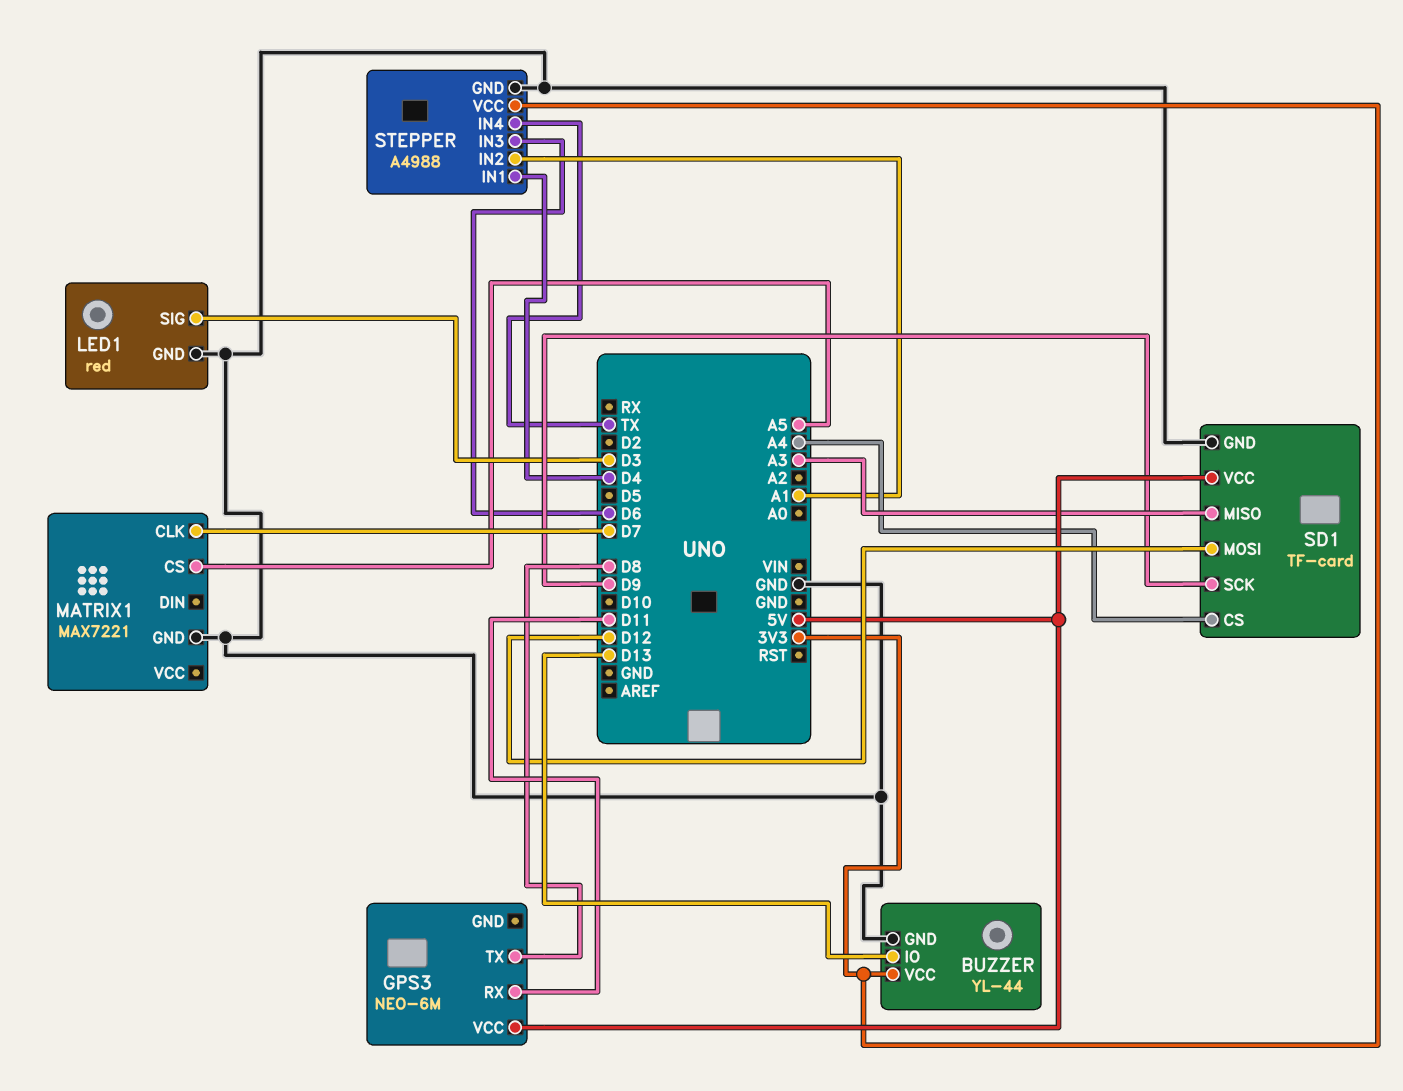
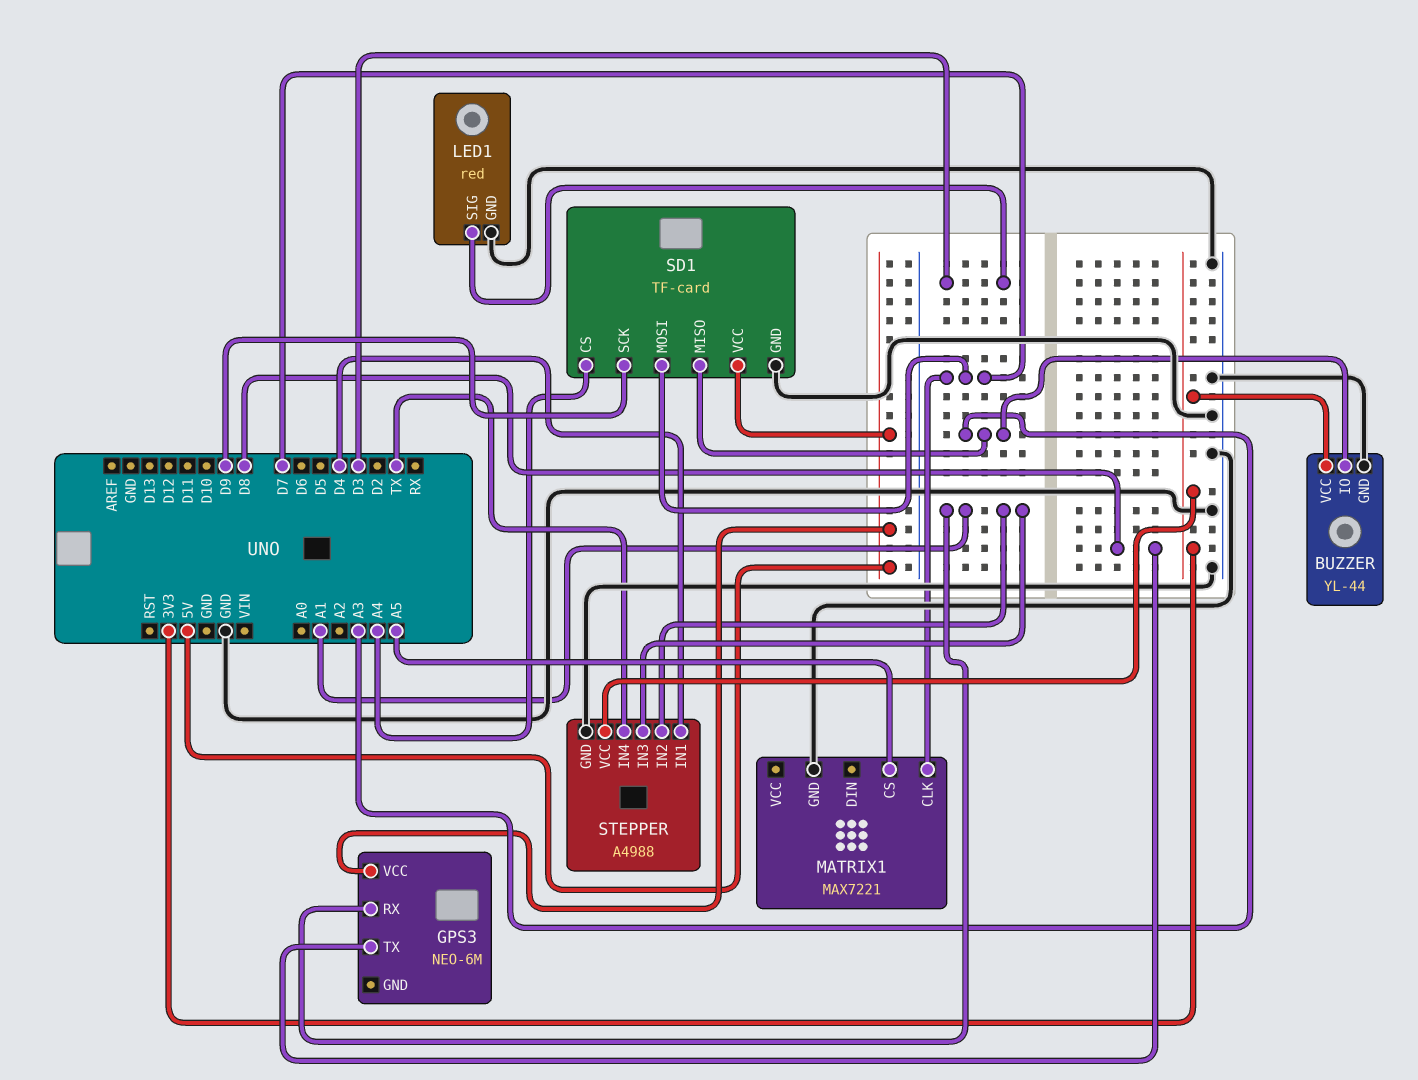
BUZZER pin IO: D13 -> A3
GPS3 pin RX: D11 -> A1
SD1 pin MOSI: D12 -> D7
STEPPER pin IN3: D6 -> A1

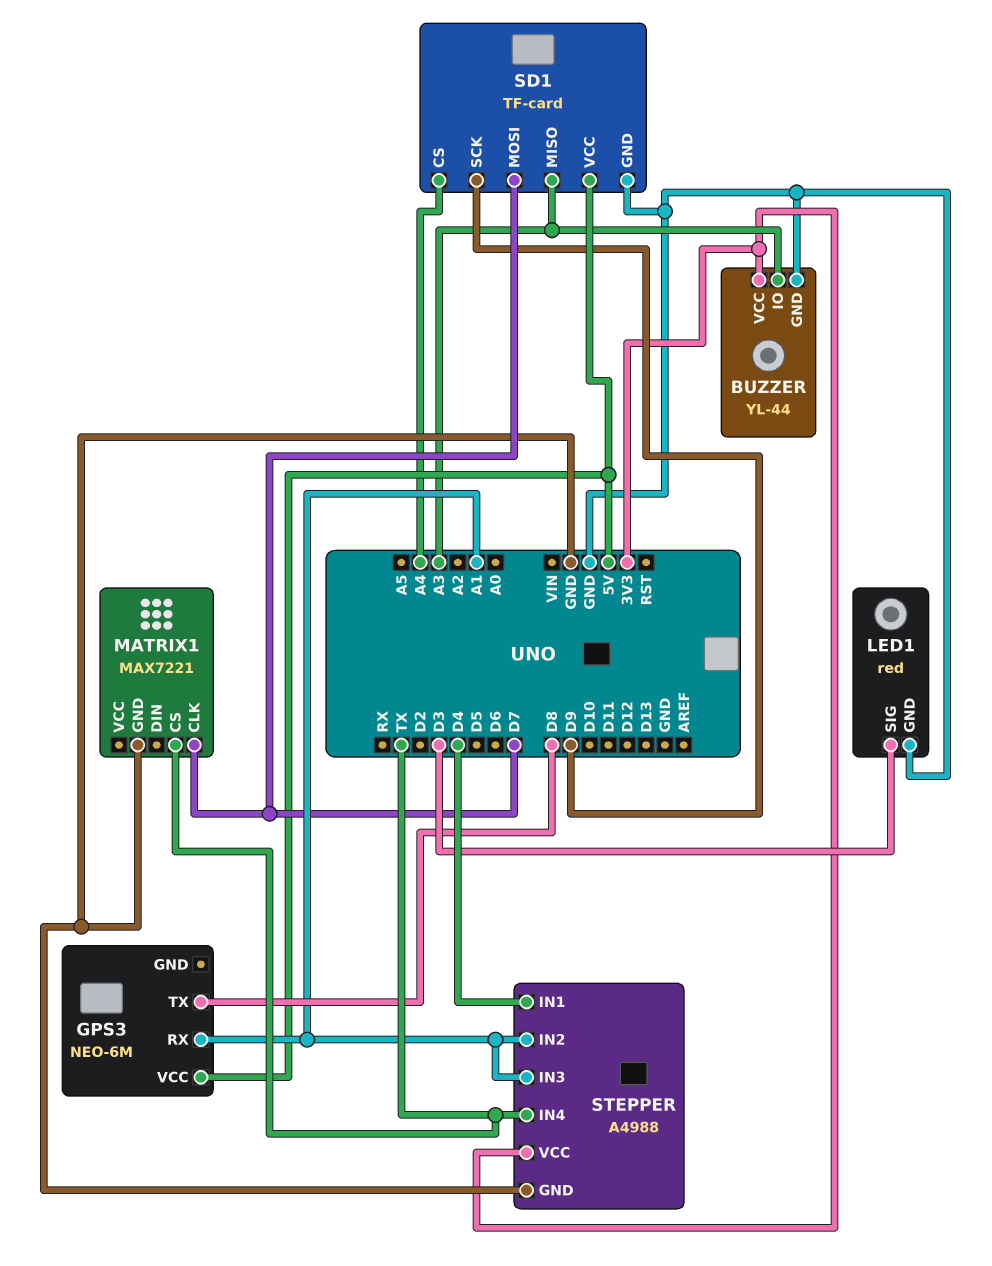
MATRIX1 pin CS: A5 -> TX

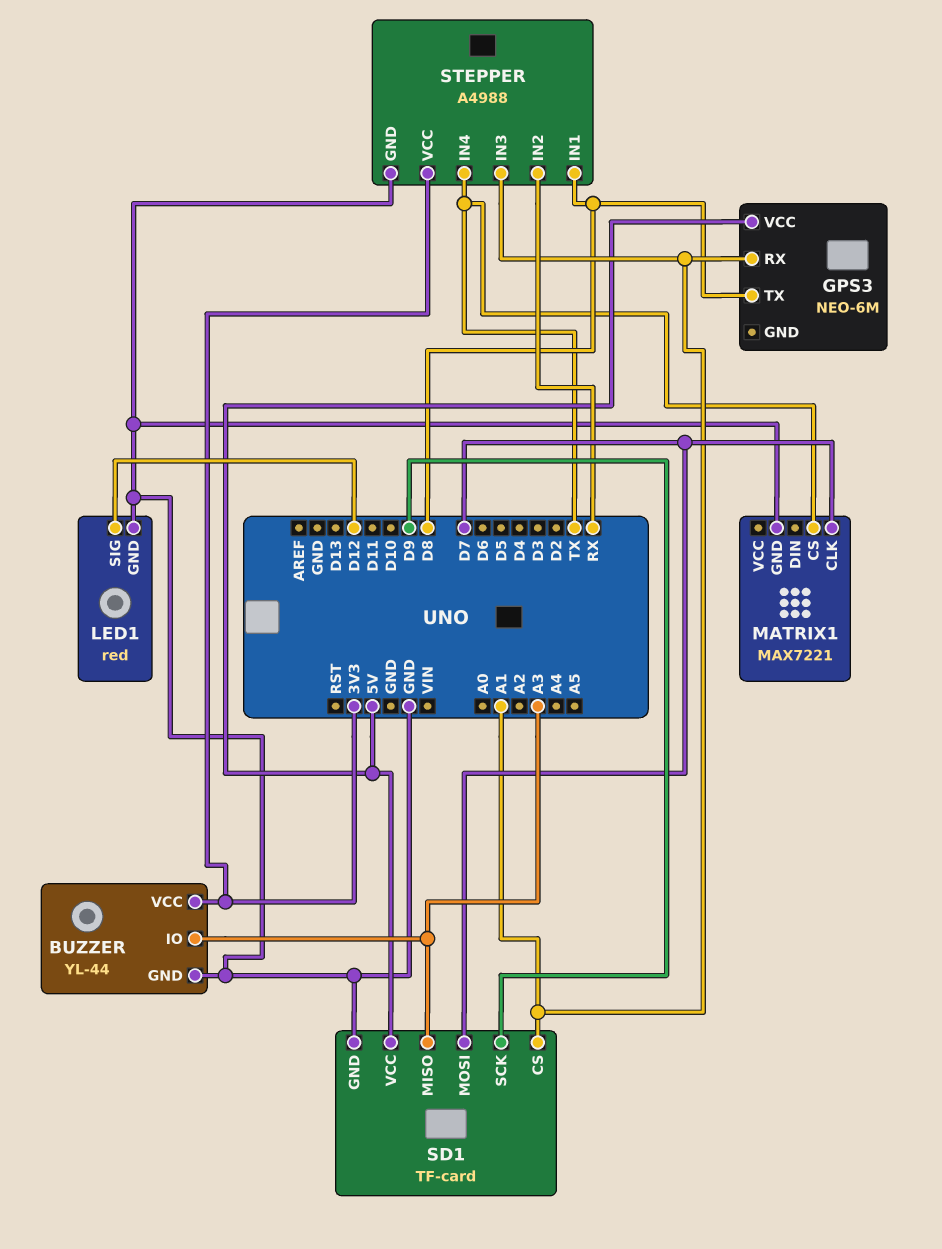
LED1 pin SIG: D3 -> D12
SD1 pin CS: A4 -> A1
STEPPER pin IN1: D4 -> D8
STEPPER pin IN2: A1 -> RX

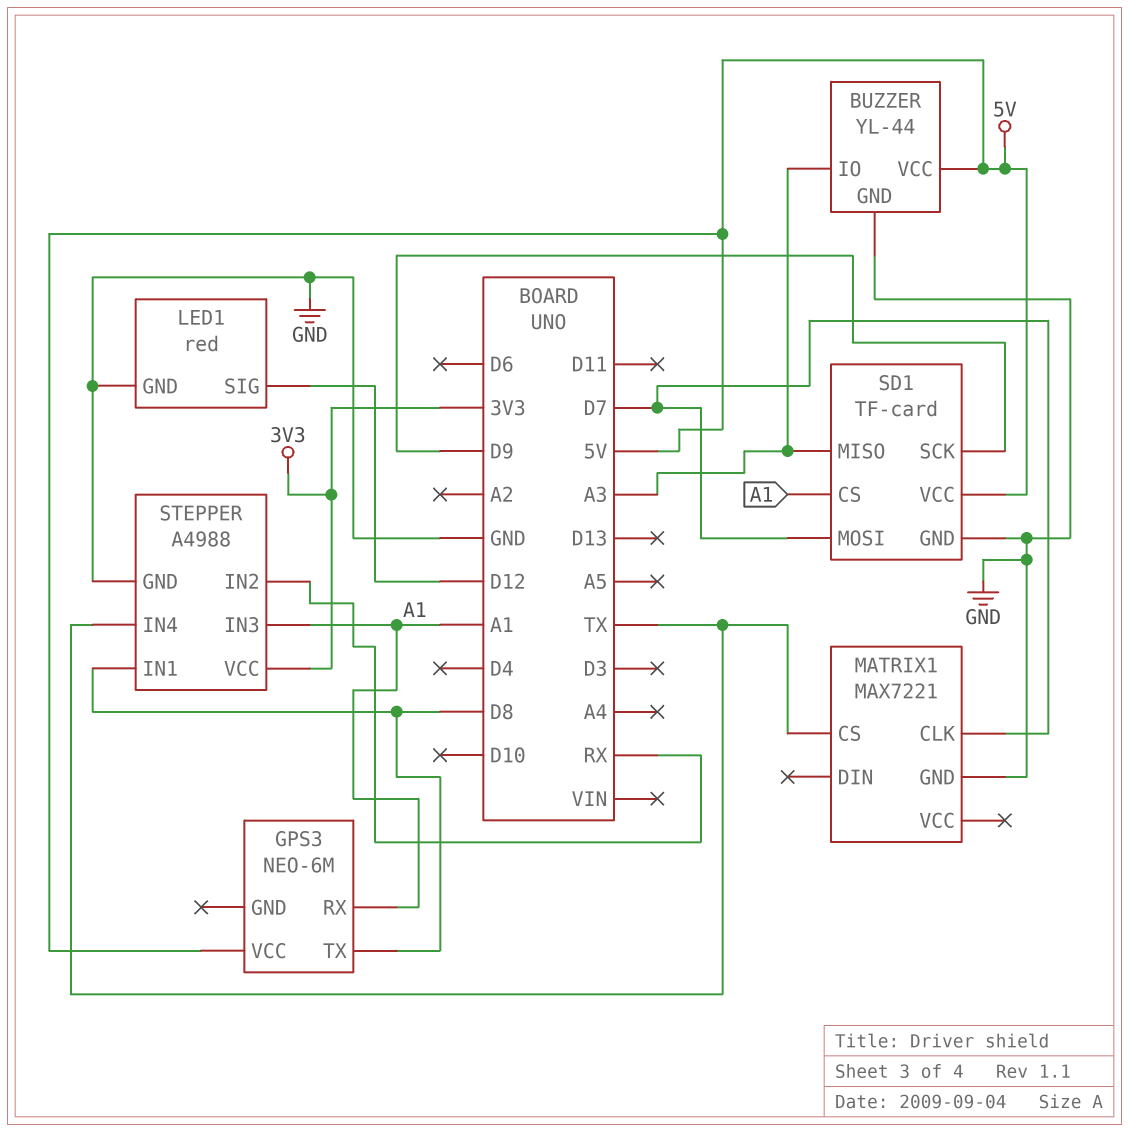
BUZZER pin VCC: 3V3 -> 5V

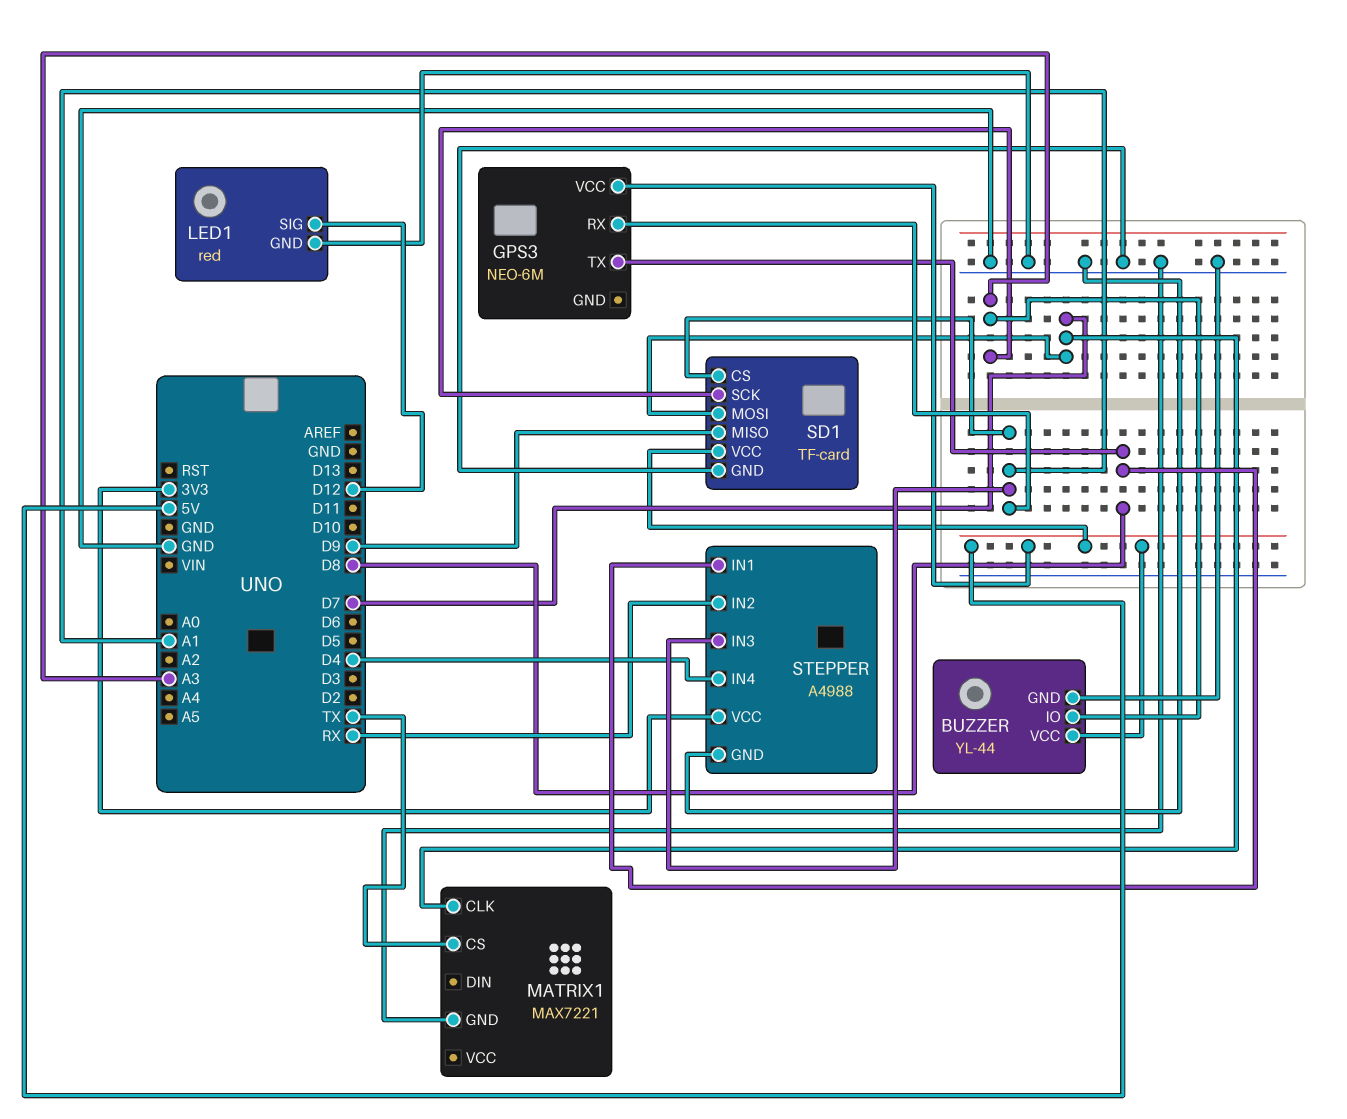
SD1 pin MISO: A3 -> D9
SD1 pin SCK: D9 -> A3
STEPPER pin IN4: TX -> D4

